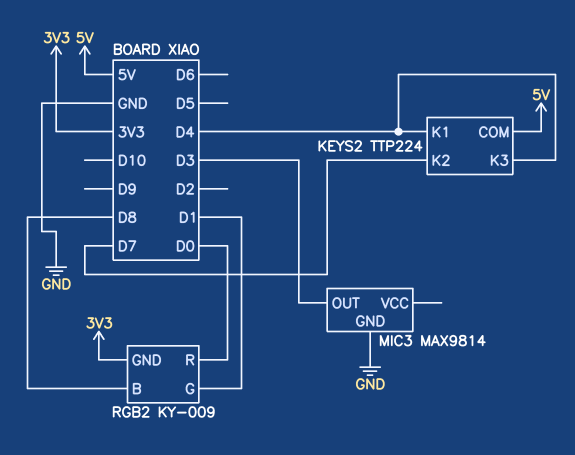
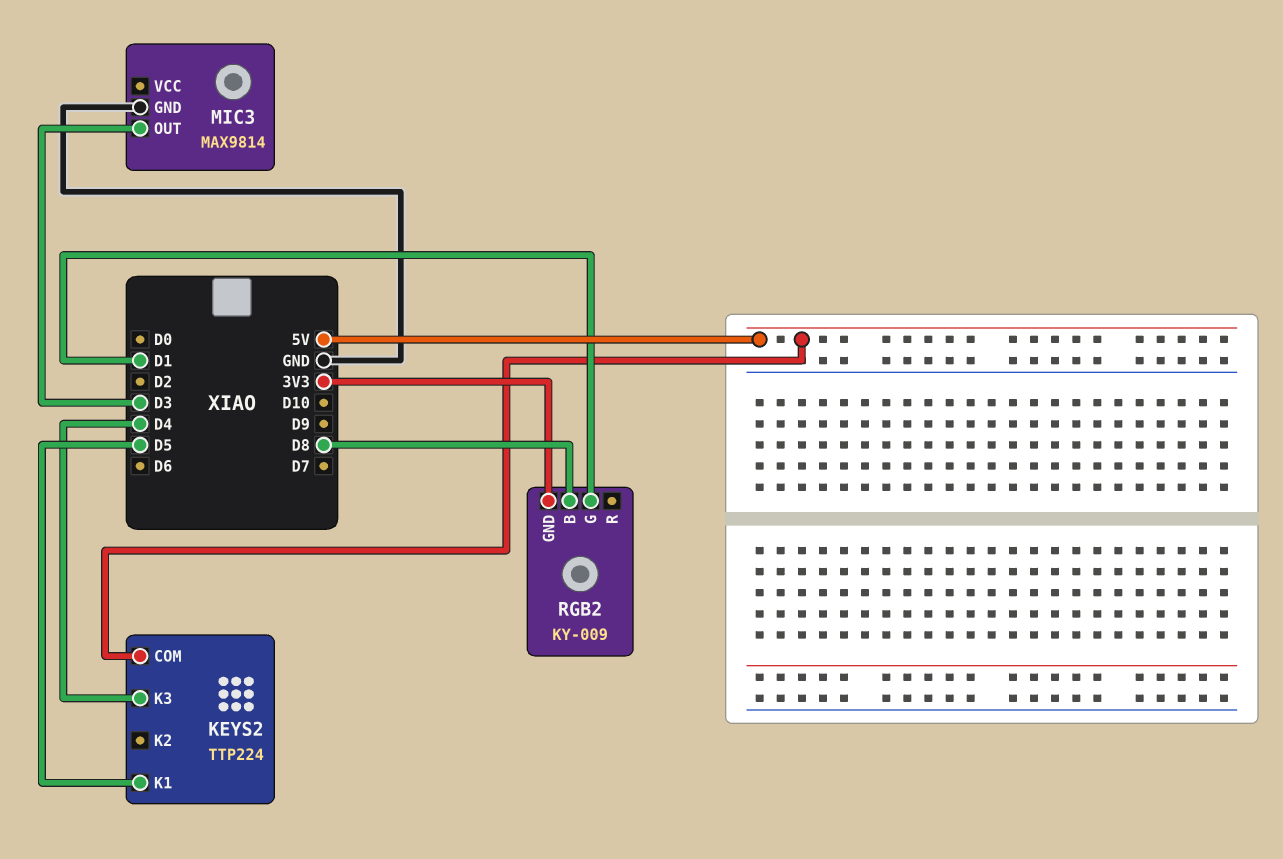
KEYS2 pin K1: D4 -> D5
KEYS2 pin K2: D7 -> none
RGB2 pin R: D0 -> none

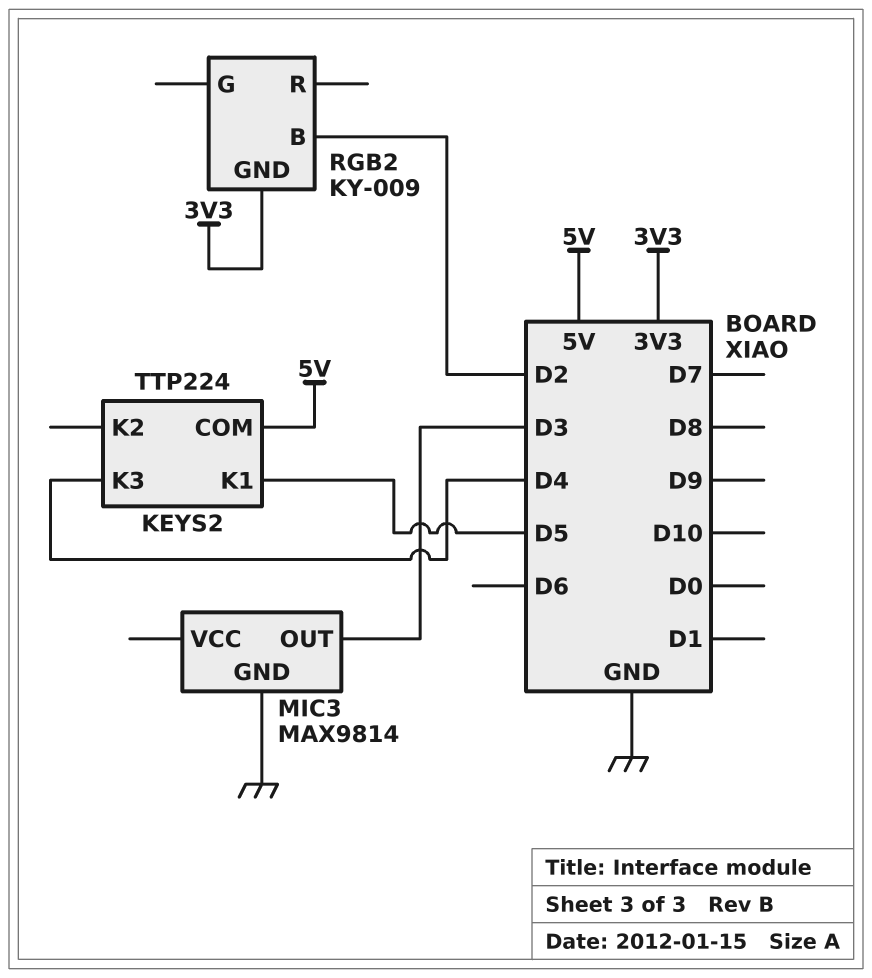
RGB2 pin B: D8 -> D2
RGB2 pin G: D1 -> none

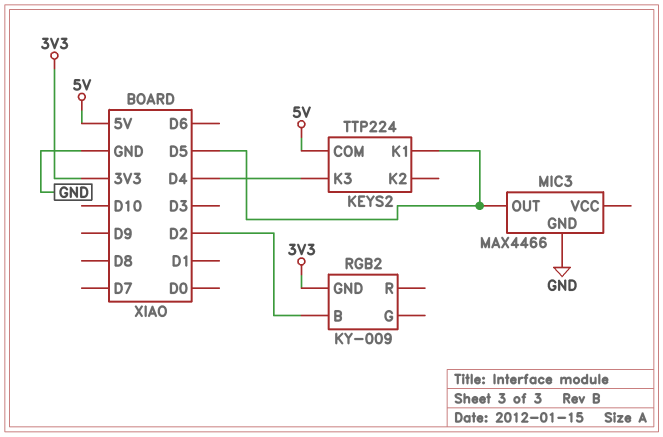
MIC3: MAX9814 -> MAX4466
MIC3 pin OUT: D3 -> D5

